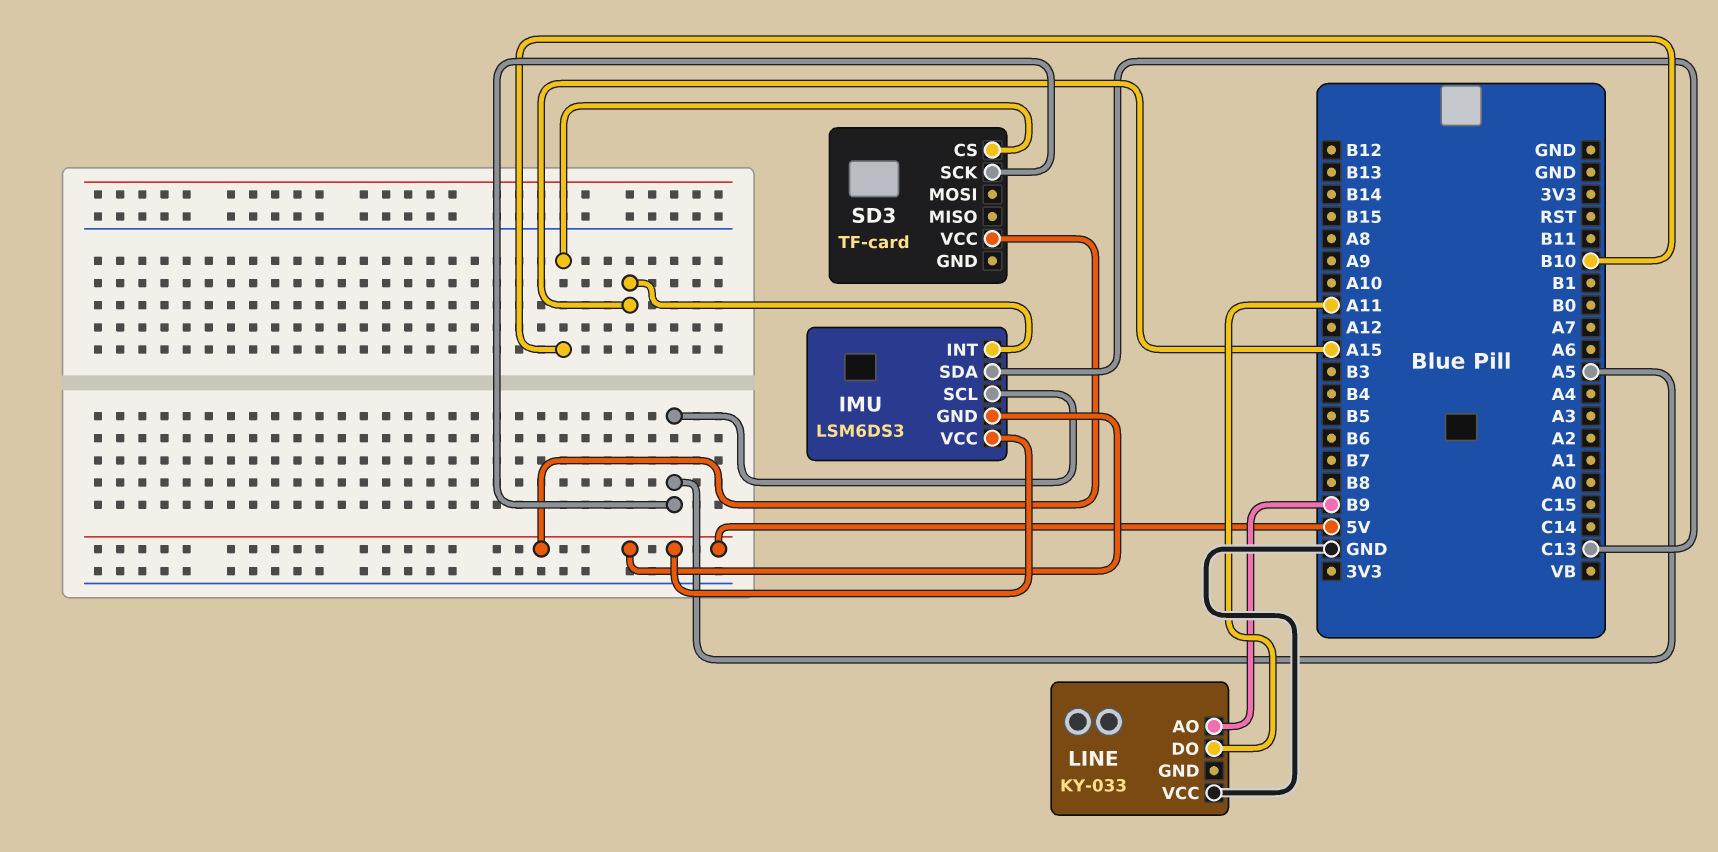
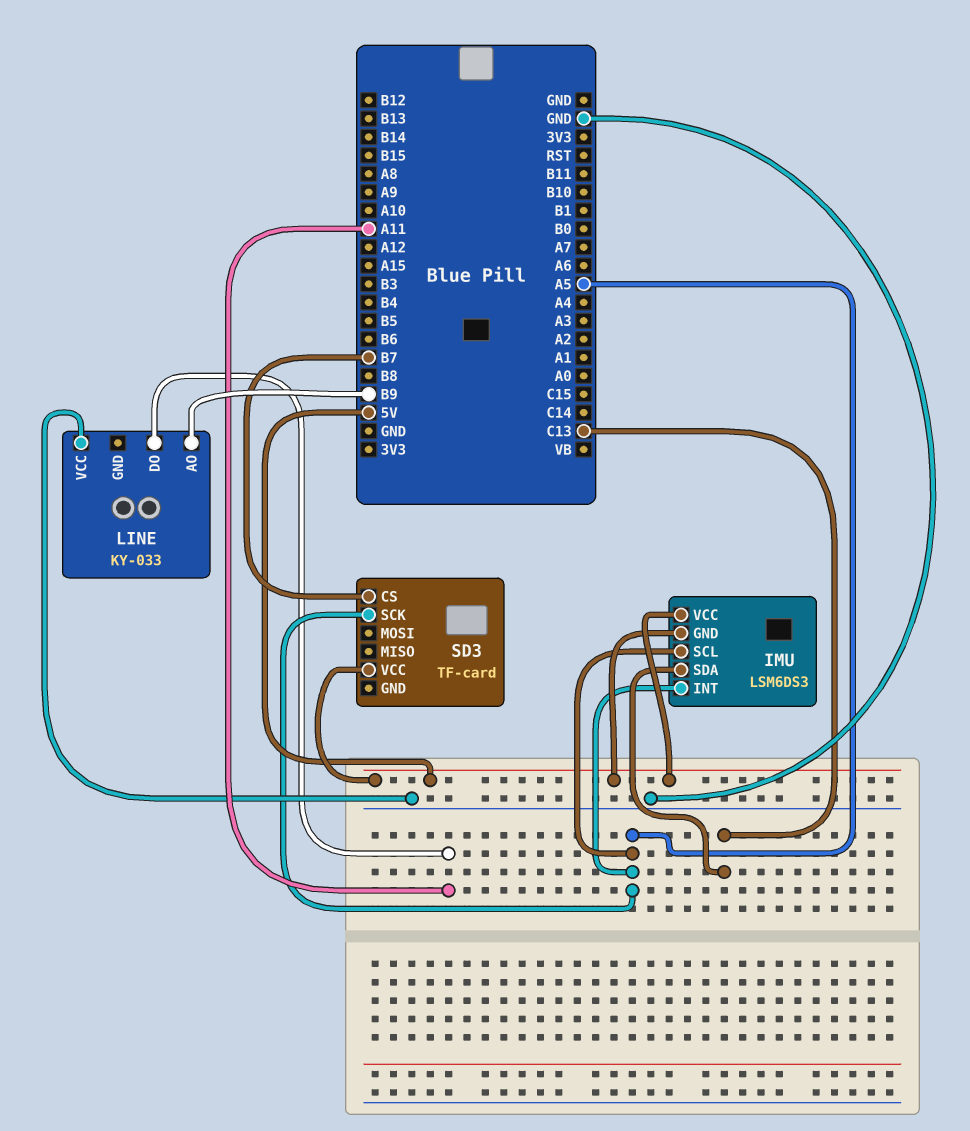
IMU pin INT: A15 -> A5
SD3 pin CS: B10 -> B7

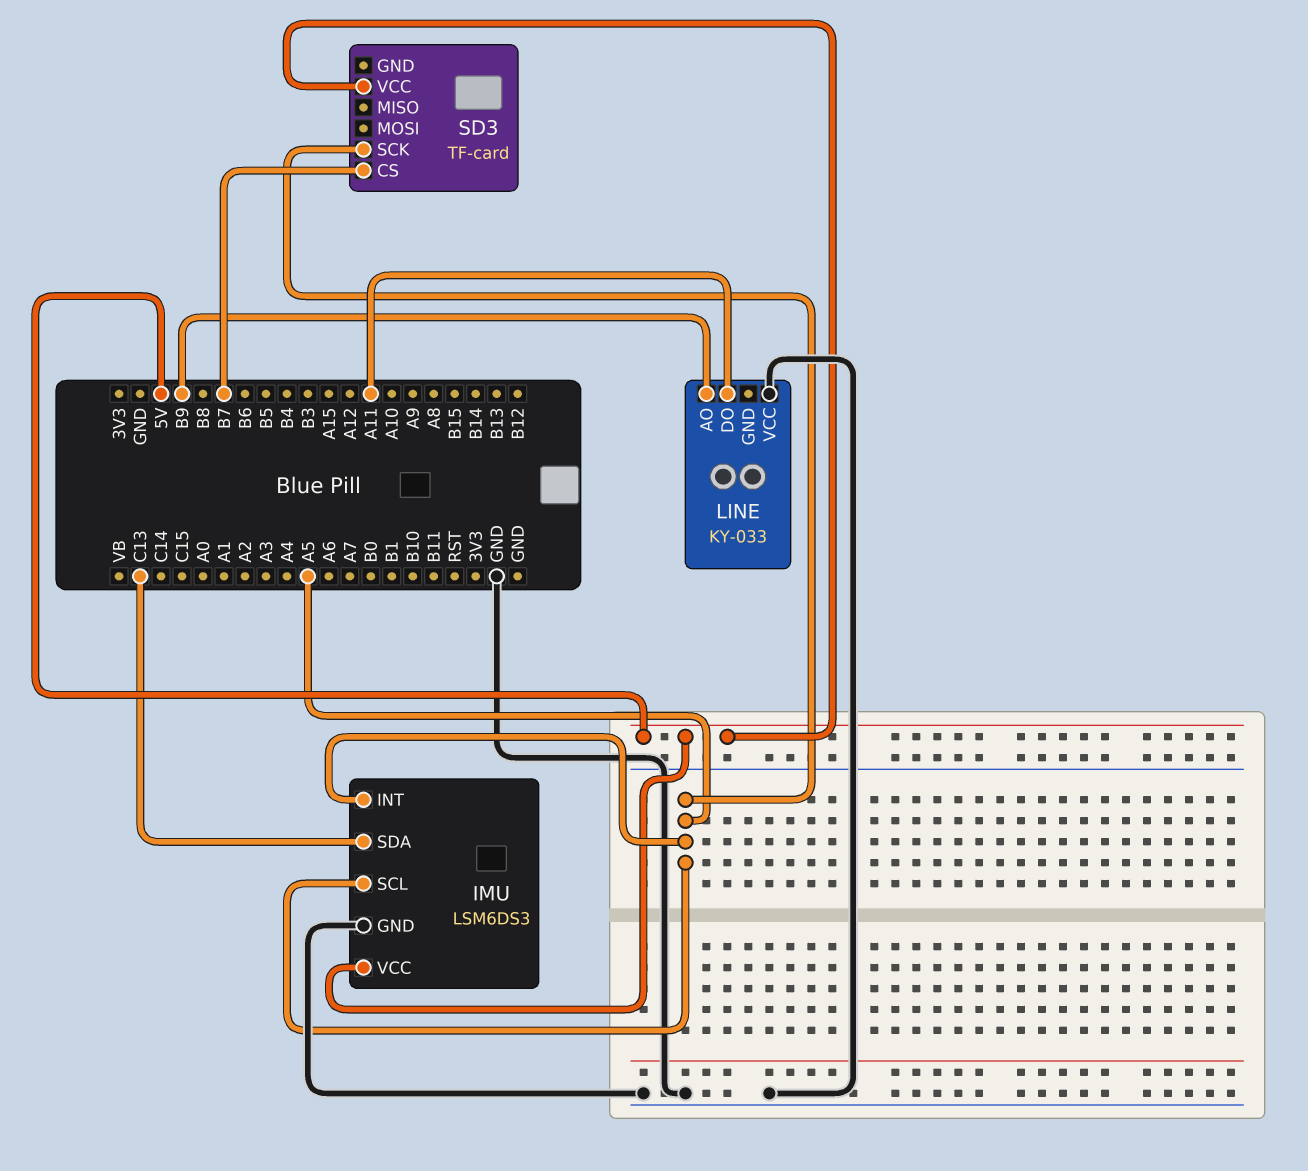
IMU pin GND: 5V -> GND

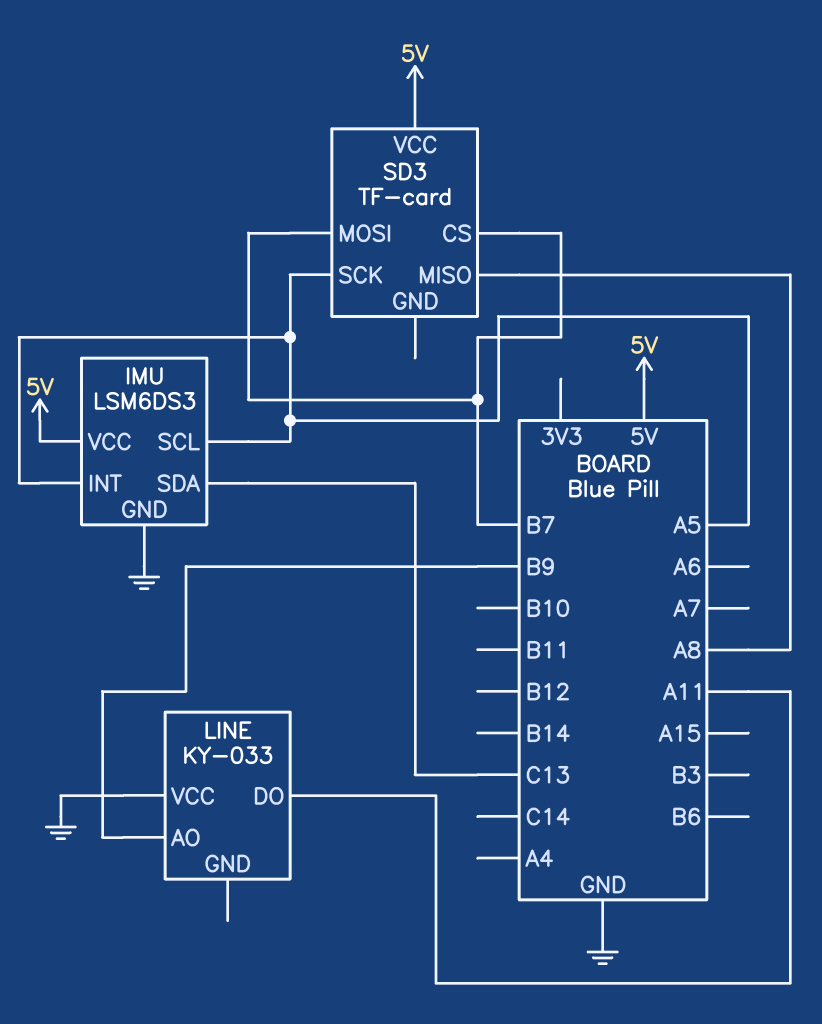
SD3 pin MISO: none -> A8
SD3 pin MOSI: none -> B7

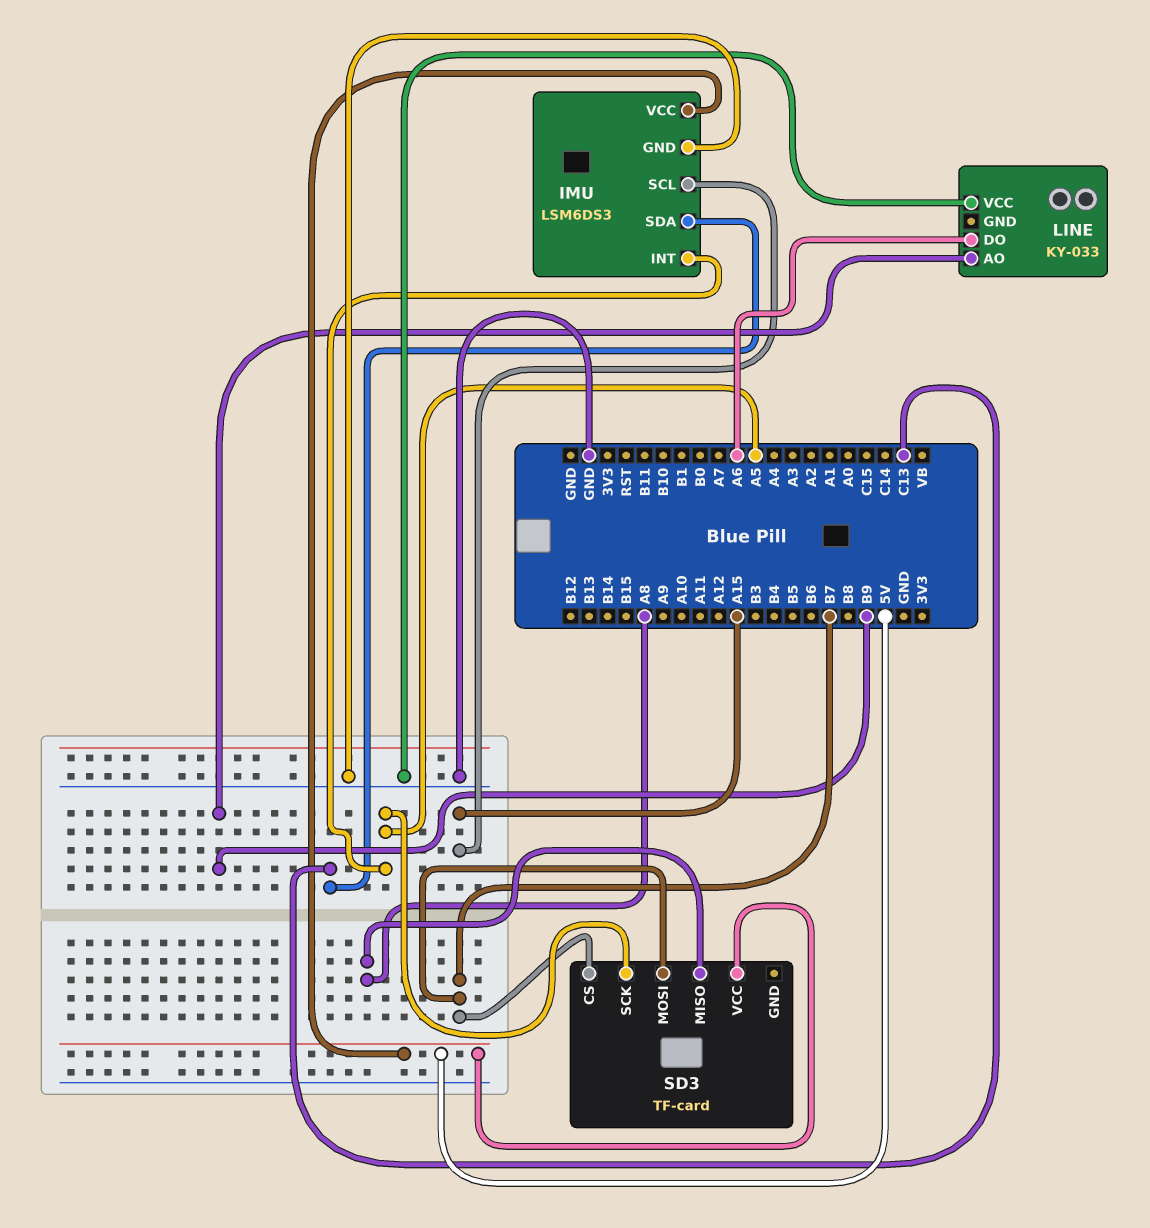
IMU pin SCL: A5 -> A15
LINE pin DO: A11 -> A6

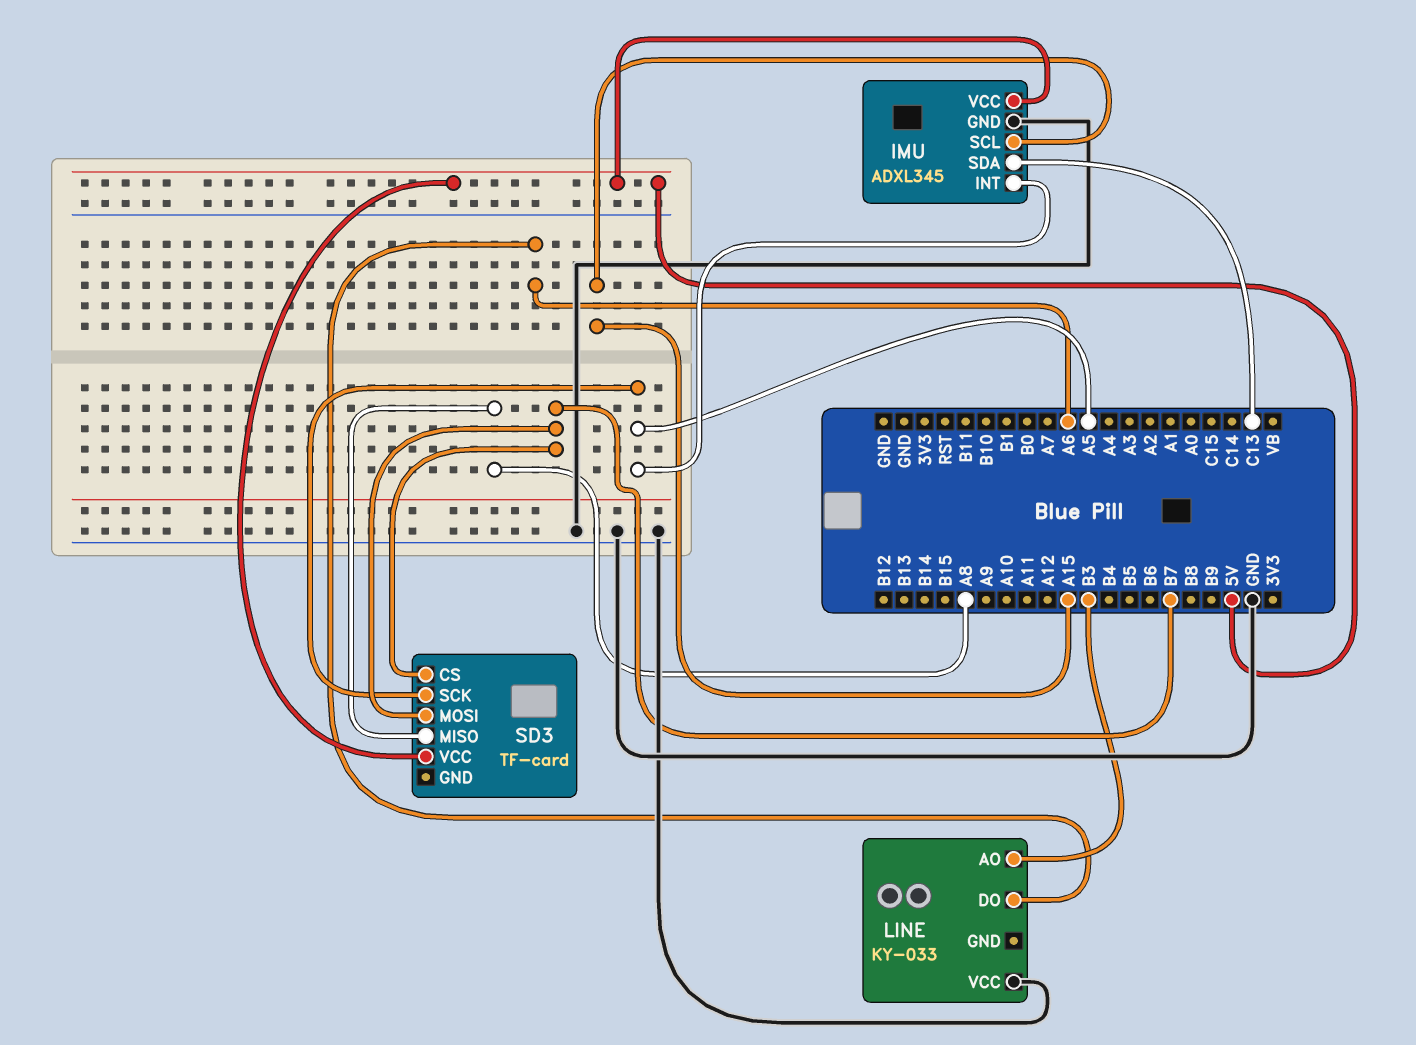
IMU: LSM6DS3 -> ADXL345
LINE pin AO: B9 -> B3

